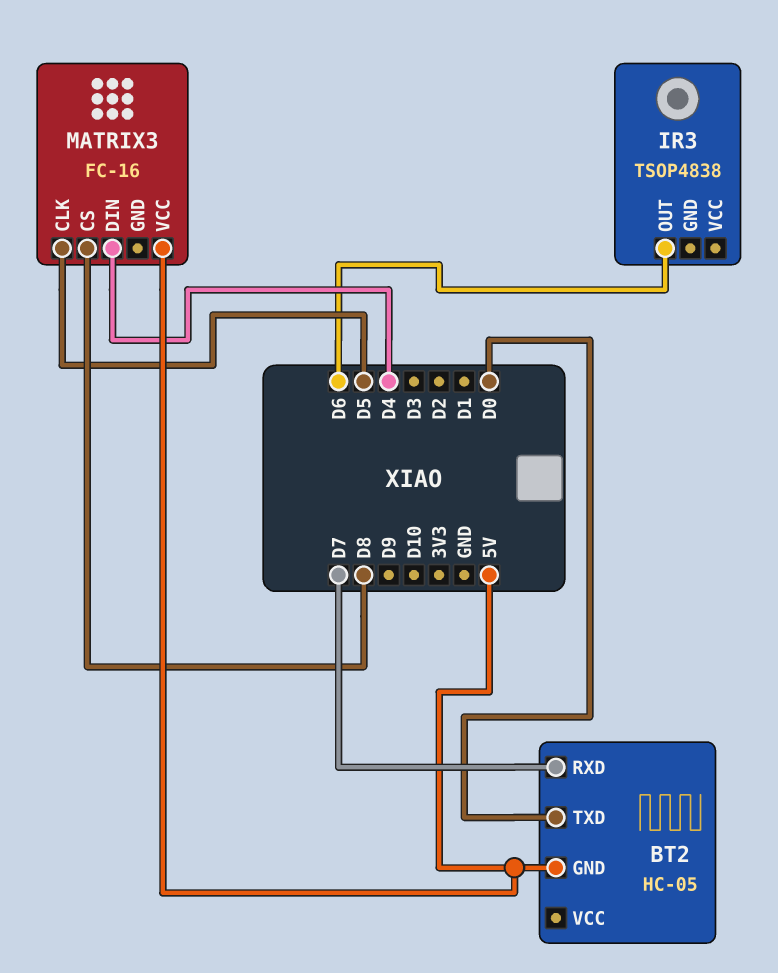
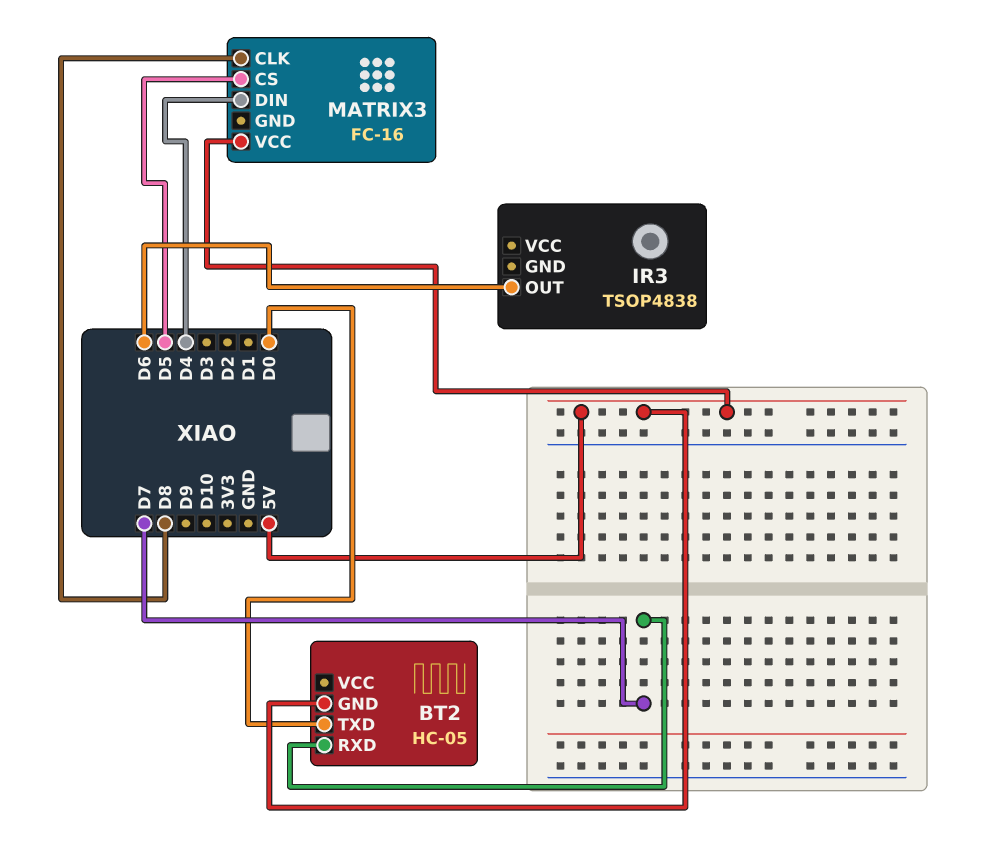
MATRIX3 pin CLK: D5 -> D8
MATRIX3 pin CS: D8 -> D5

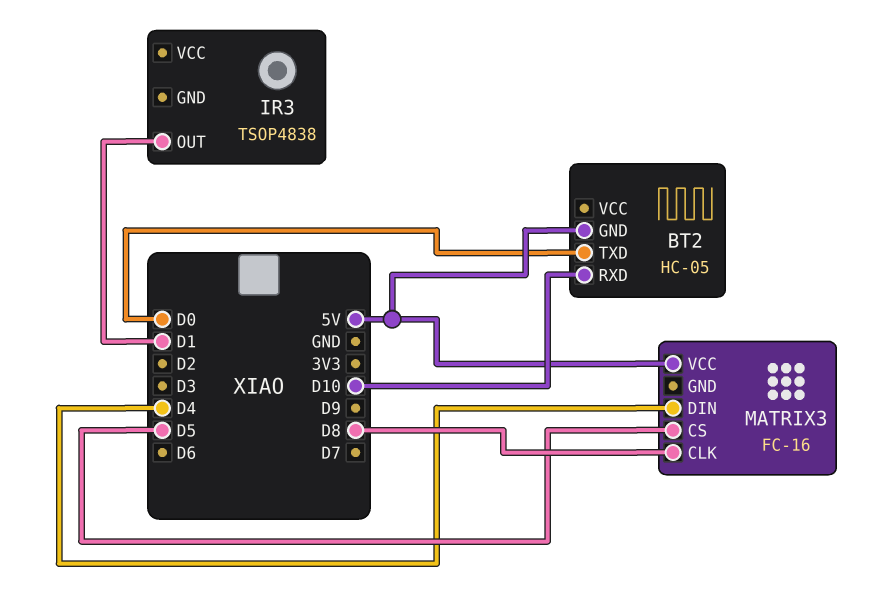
BT2 pin RXD: D7 -> D10
IR3 pin OUT: D6 -> D1

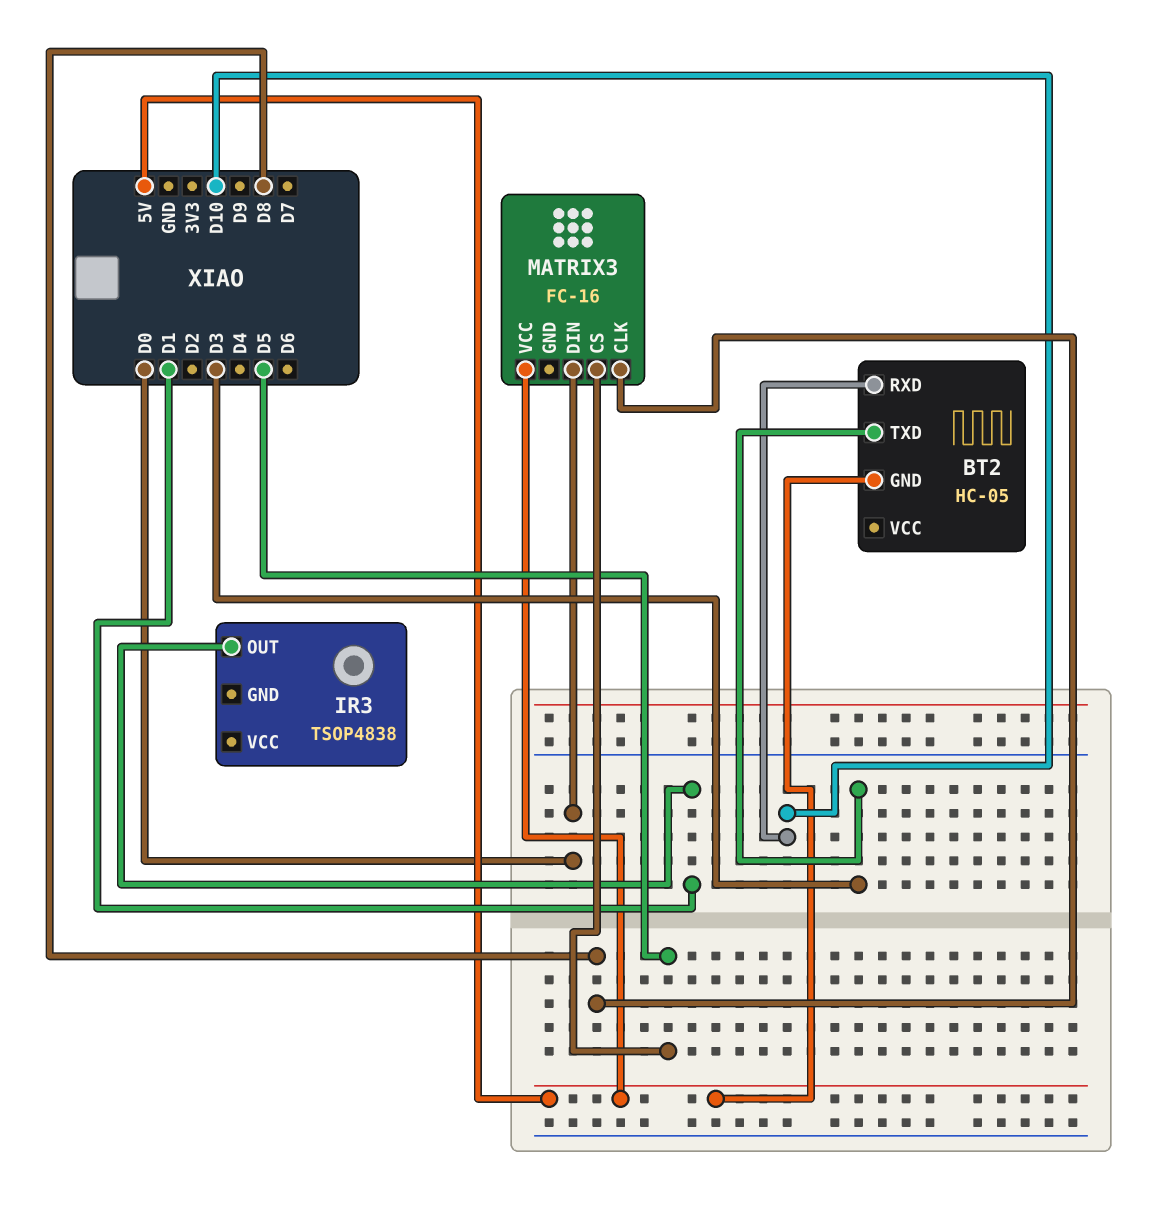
BT2 pin TXD: D0 -> D3
MATRIX3 pin DIN: D4 -> D0

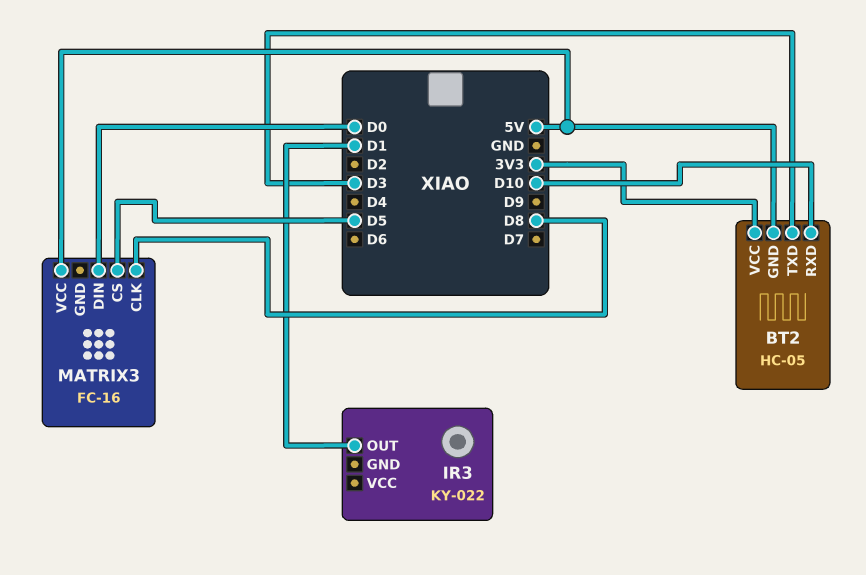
BT2 pin VCC: none -> 3V3
IR3: TSOP4838 -> KY-022

